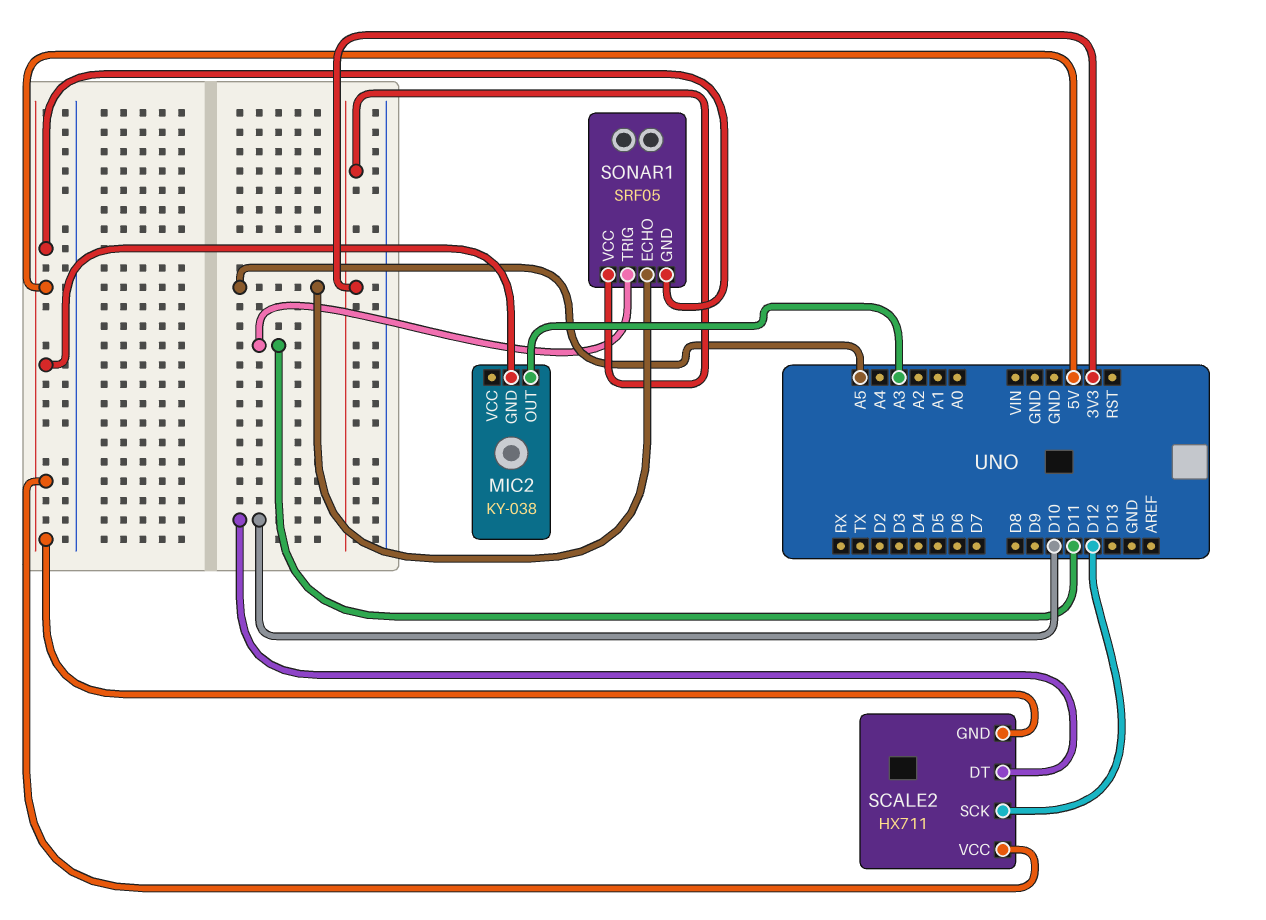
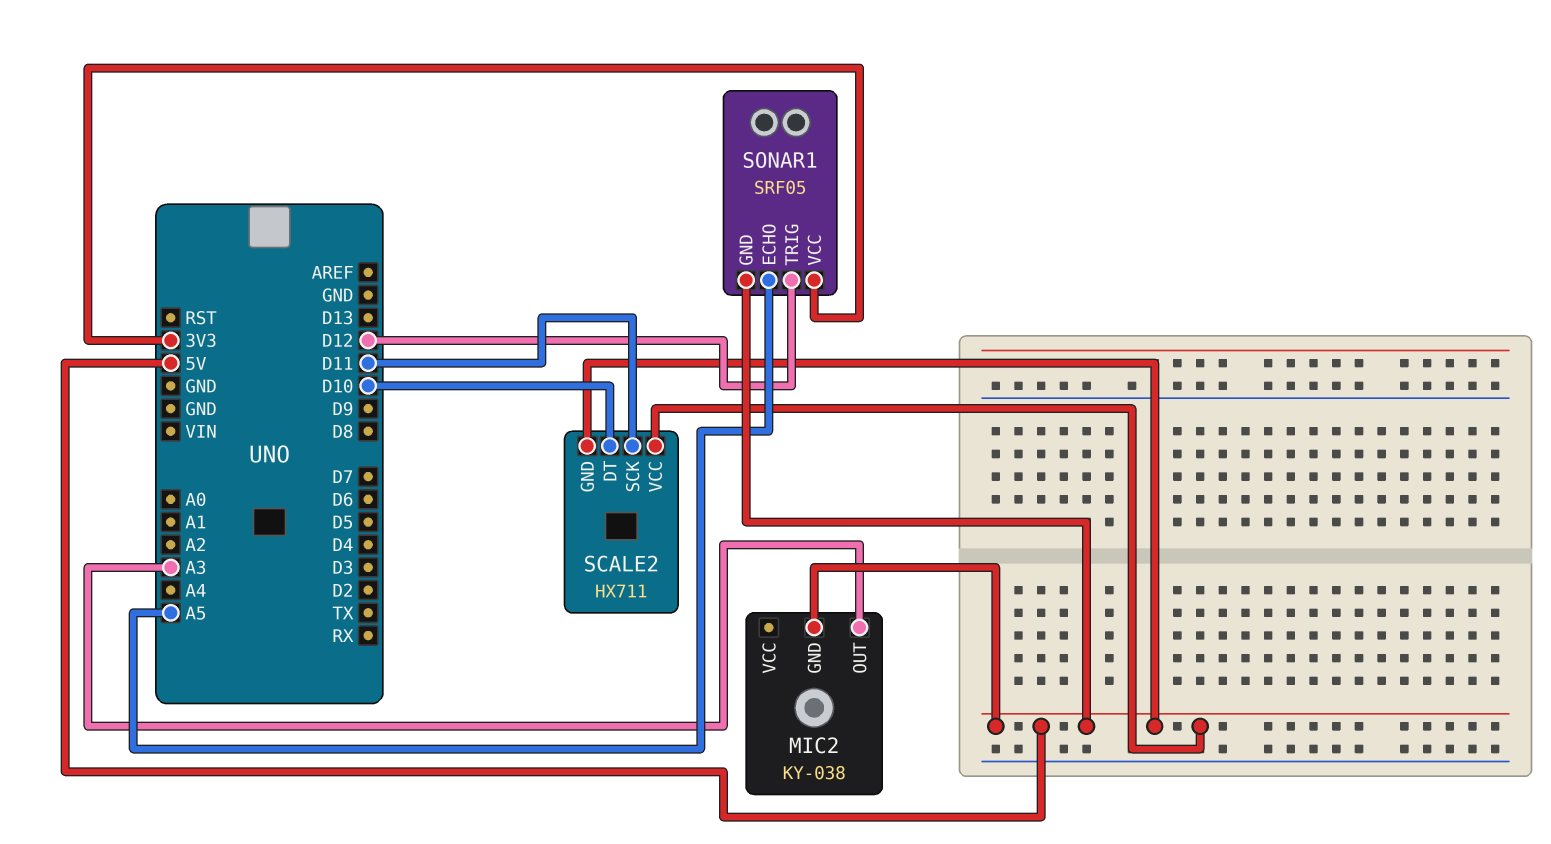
SCALE2 pin SCK: D12 -> D11
SONAR1 pin TRIG: D11 -> D12

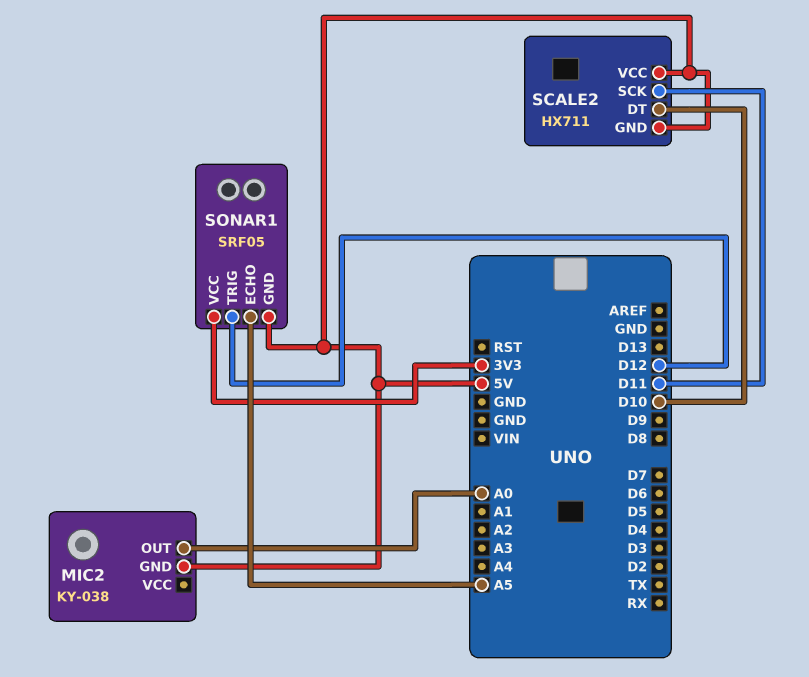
MIC2 pin OUT: A3 -> A0

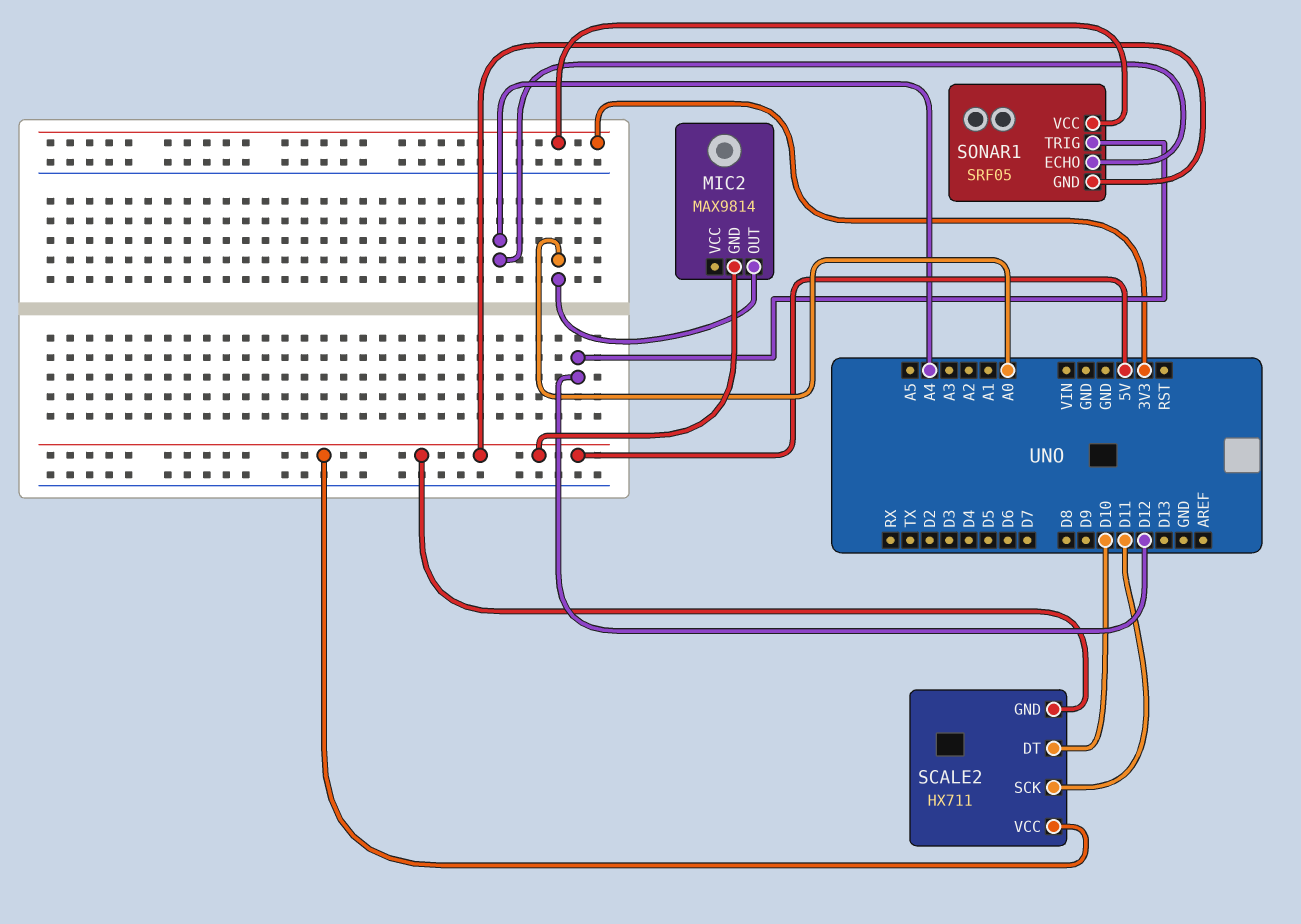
MIC2: KY-038 -> MAX9814
SONAR1 pin ECHO: A5 -> A4

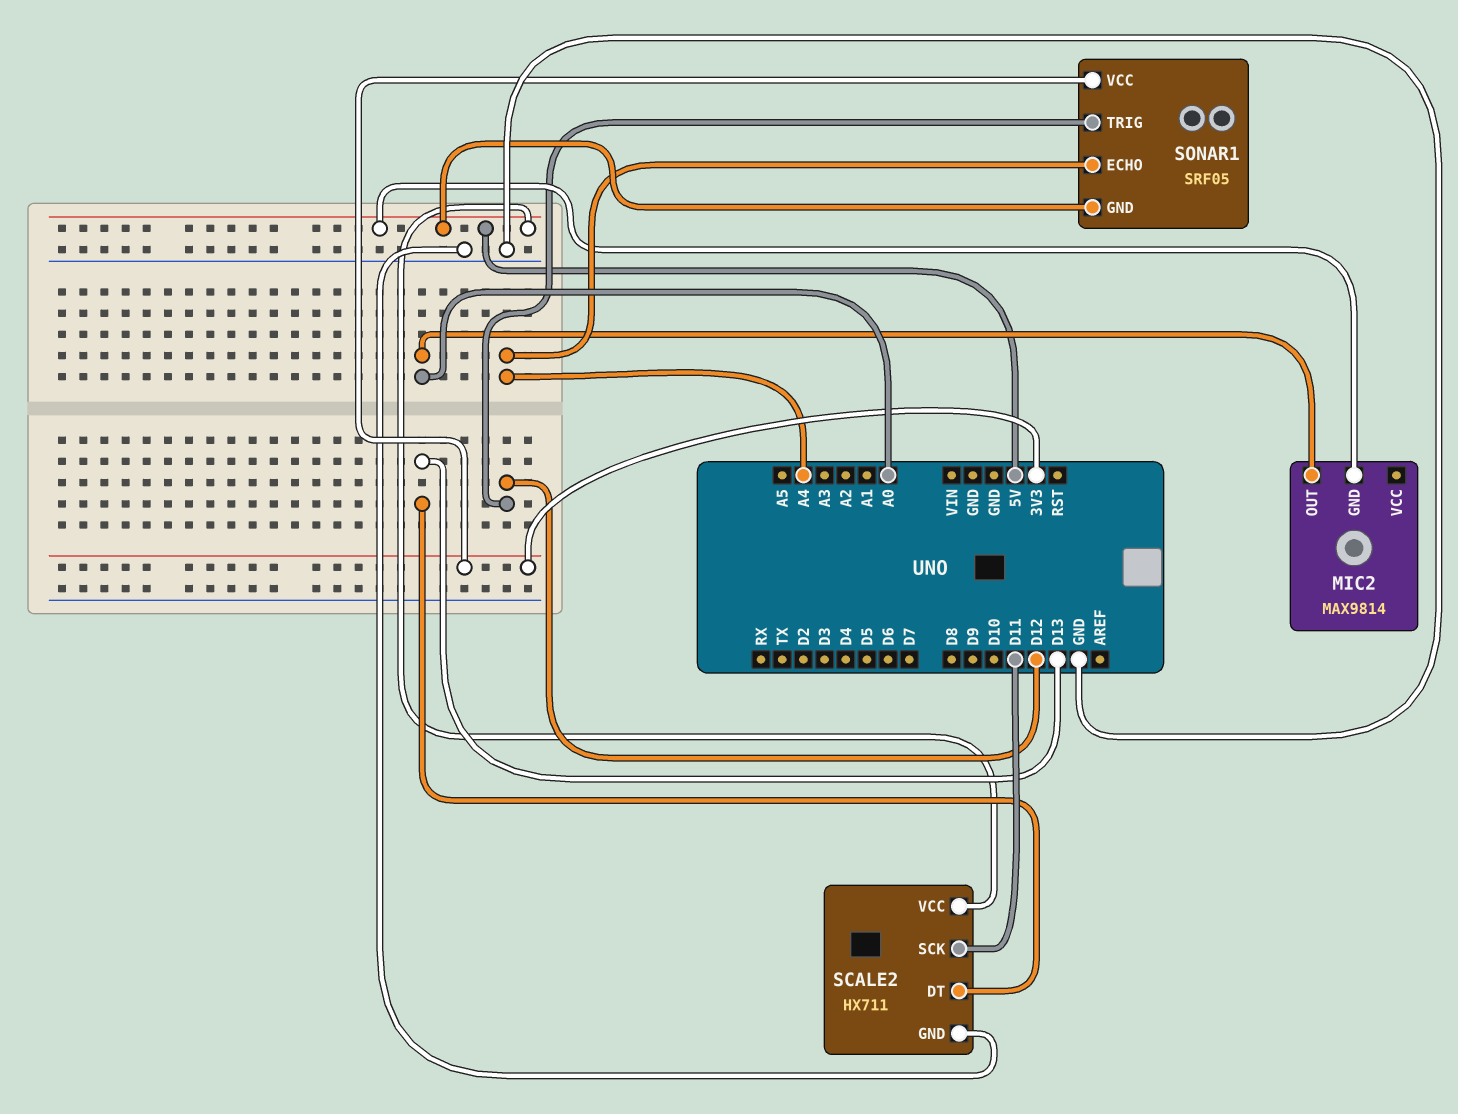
SCALE2 pin DT: D10 -> D13
SCALE2 pin GND: 5V -> GND

